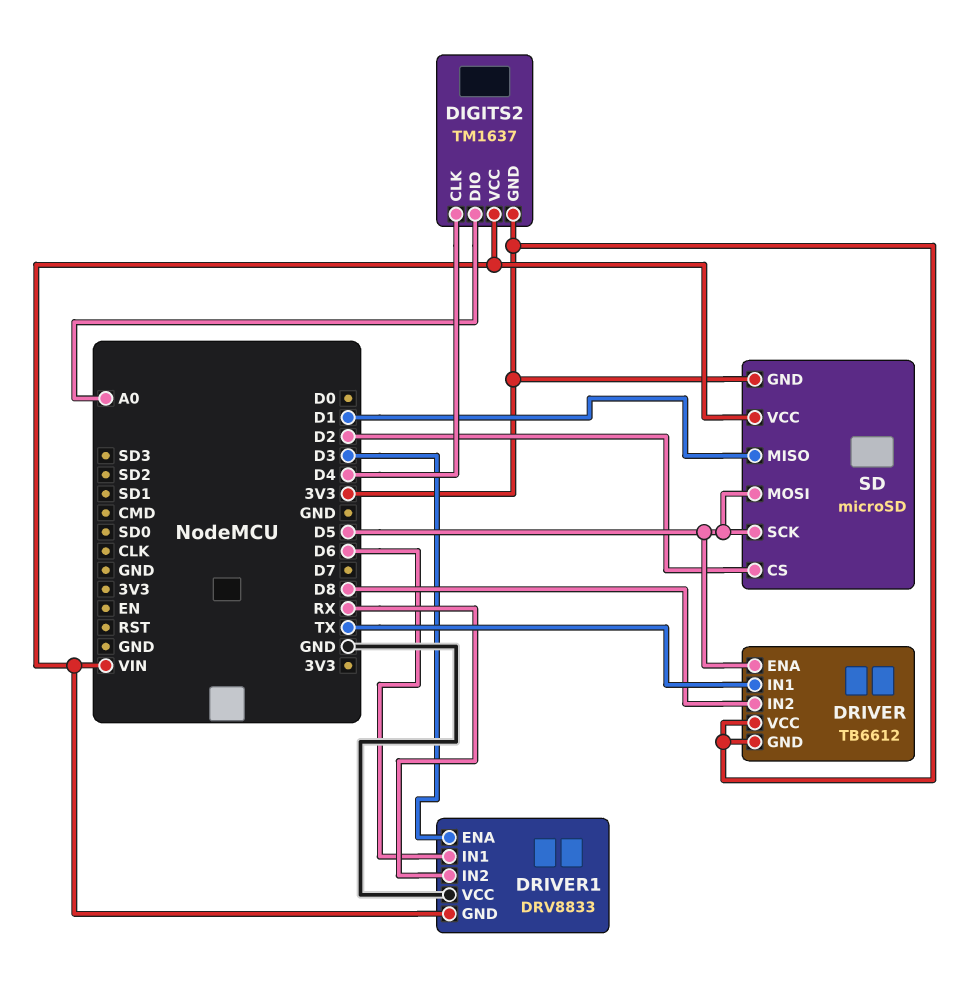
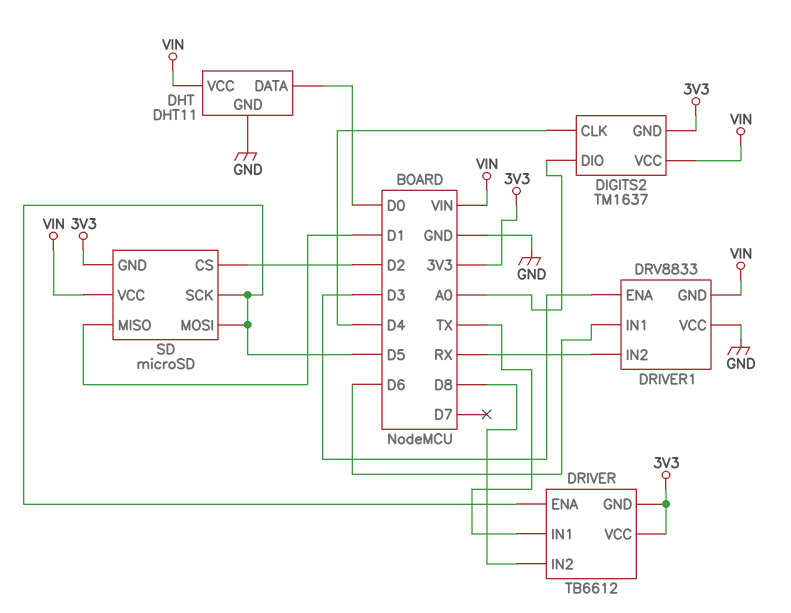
DHT: none -> DHT11
DHT pin DATA: none -> D0
DHT pin GND: none -> GND
DHT pin VCC: none -> VIN

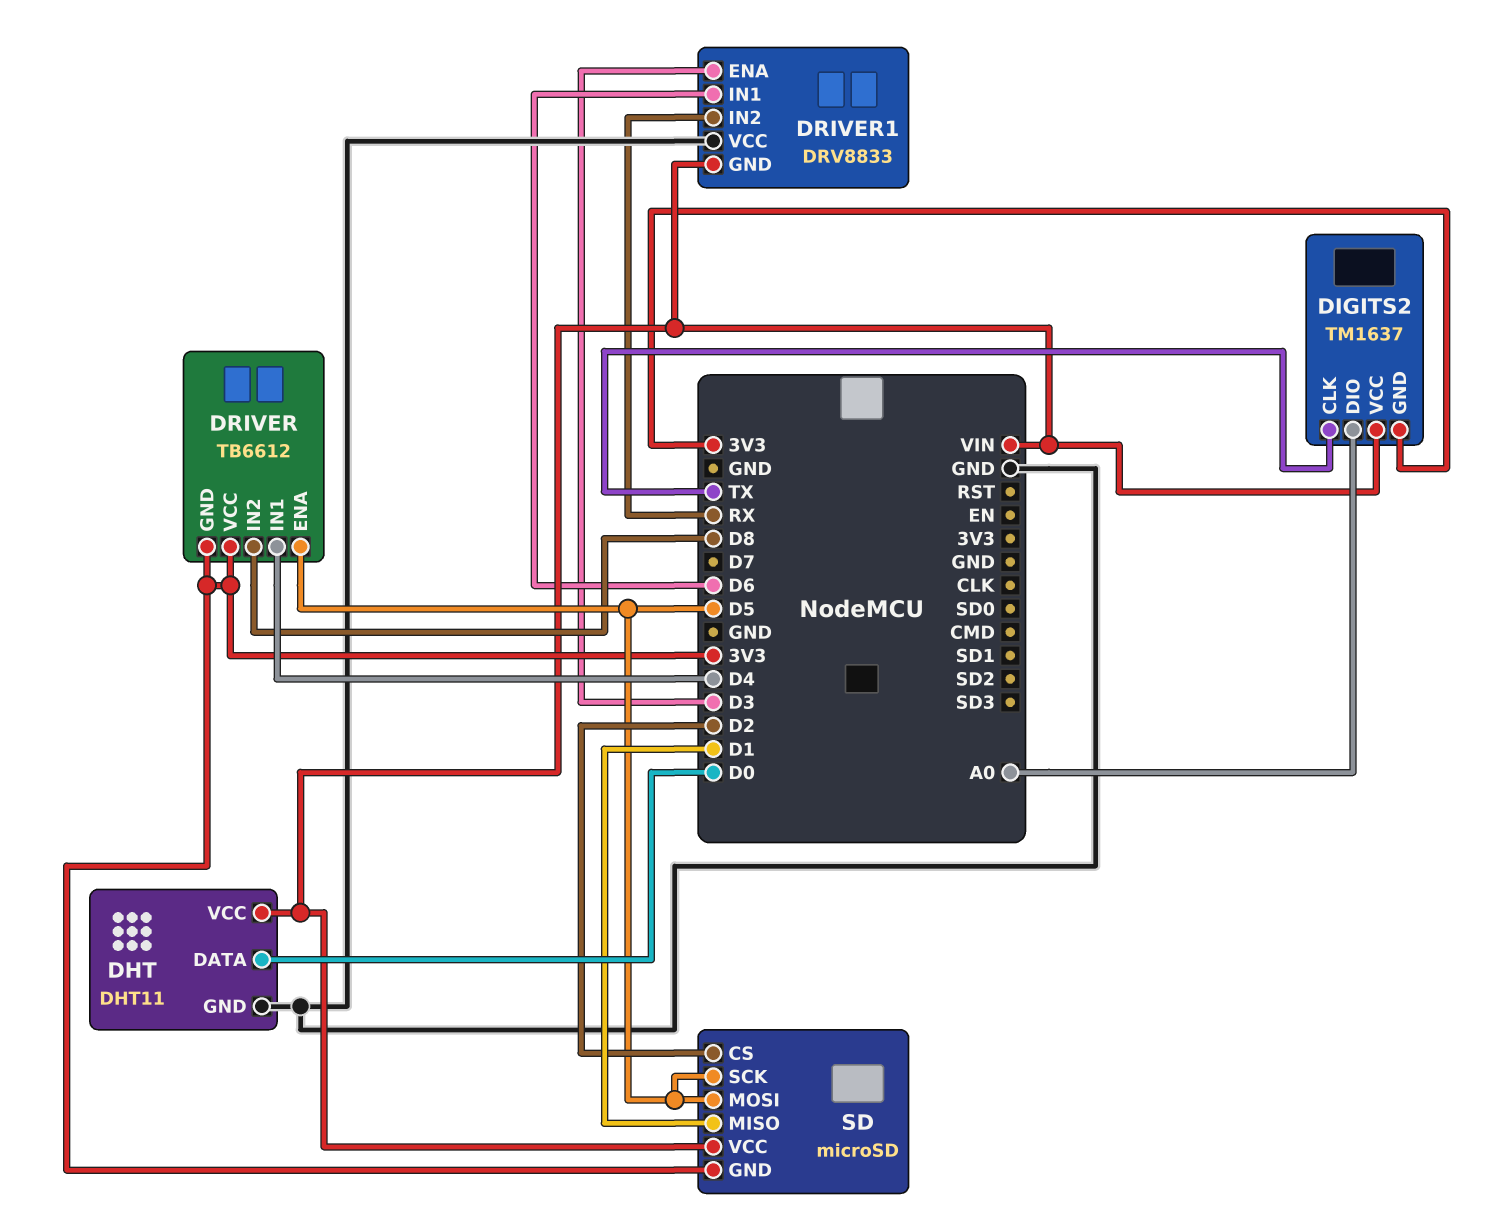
DIGITS2 pin CLK: D4 -> TX
DRIVER pin IN1: TX -> D4

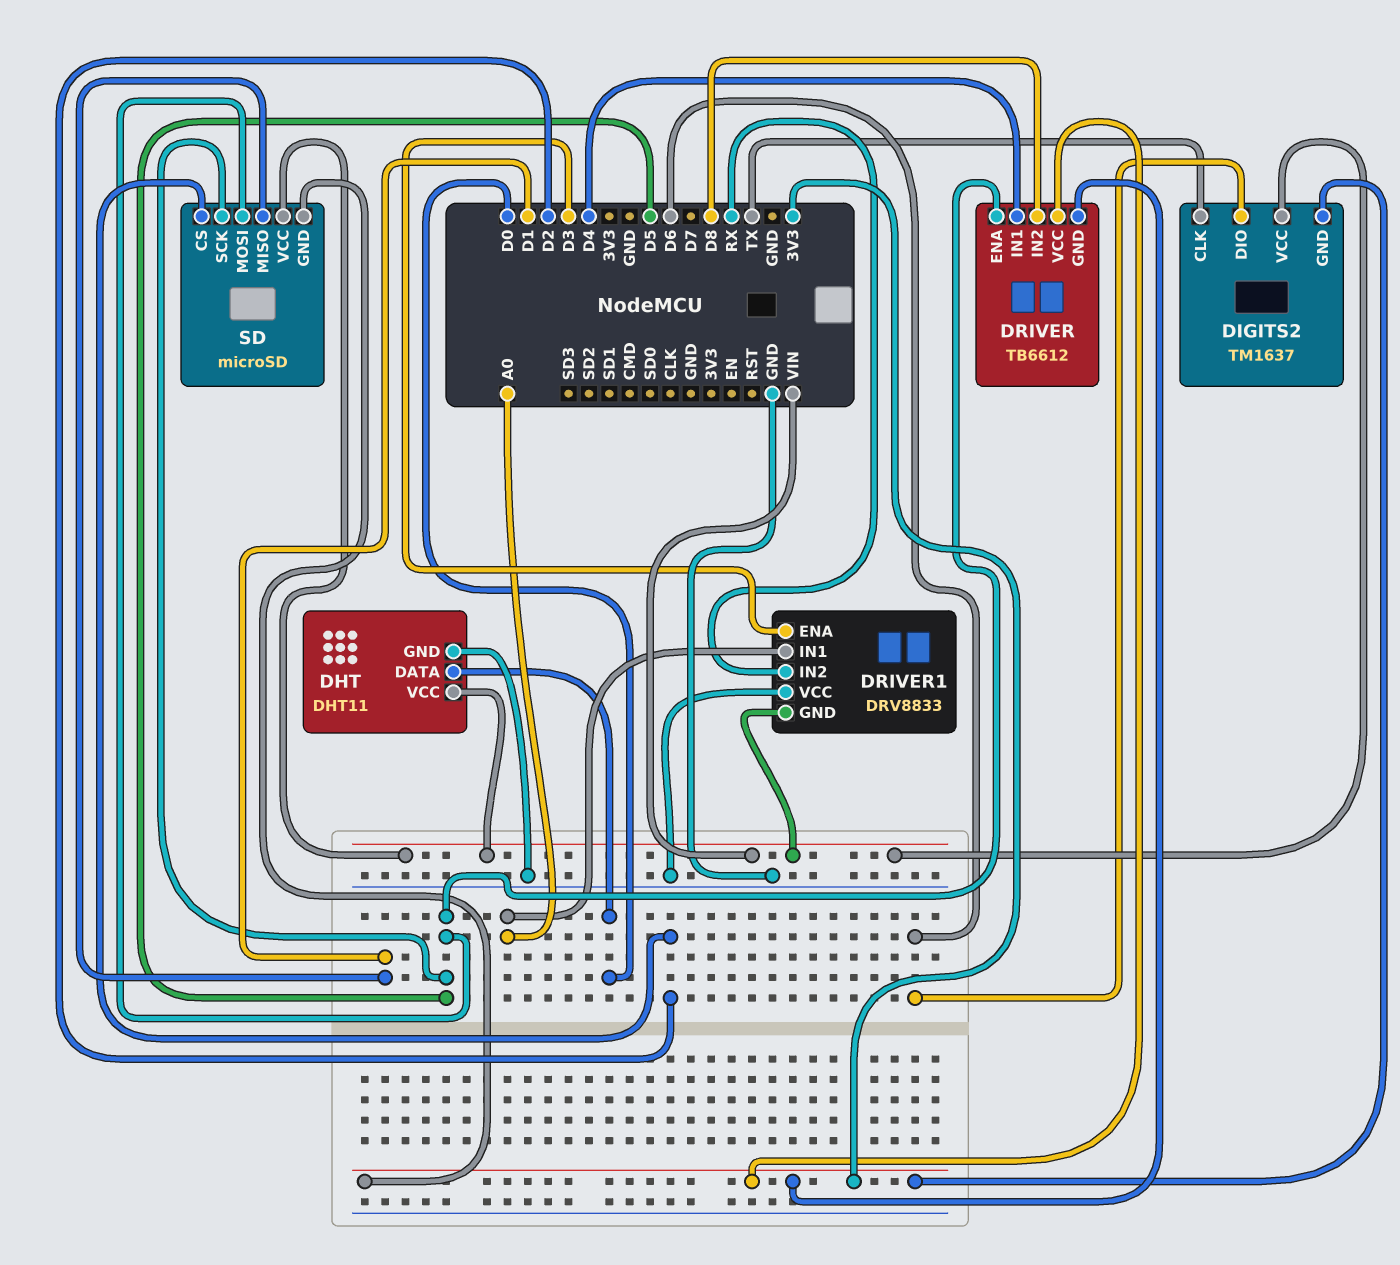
DIGITS2 pin DIO: A0 -> D6
DRIVER1 pin IN1: D6 -> A0

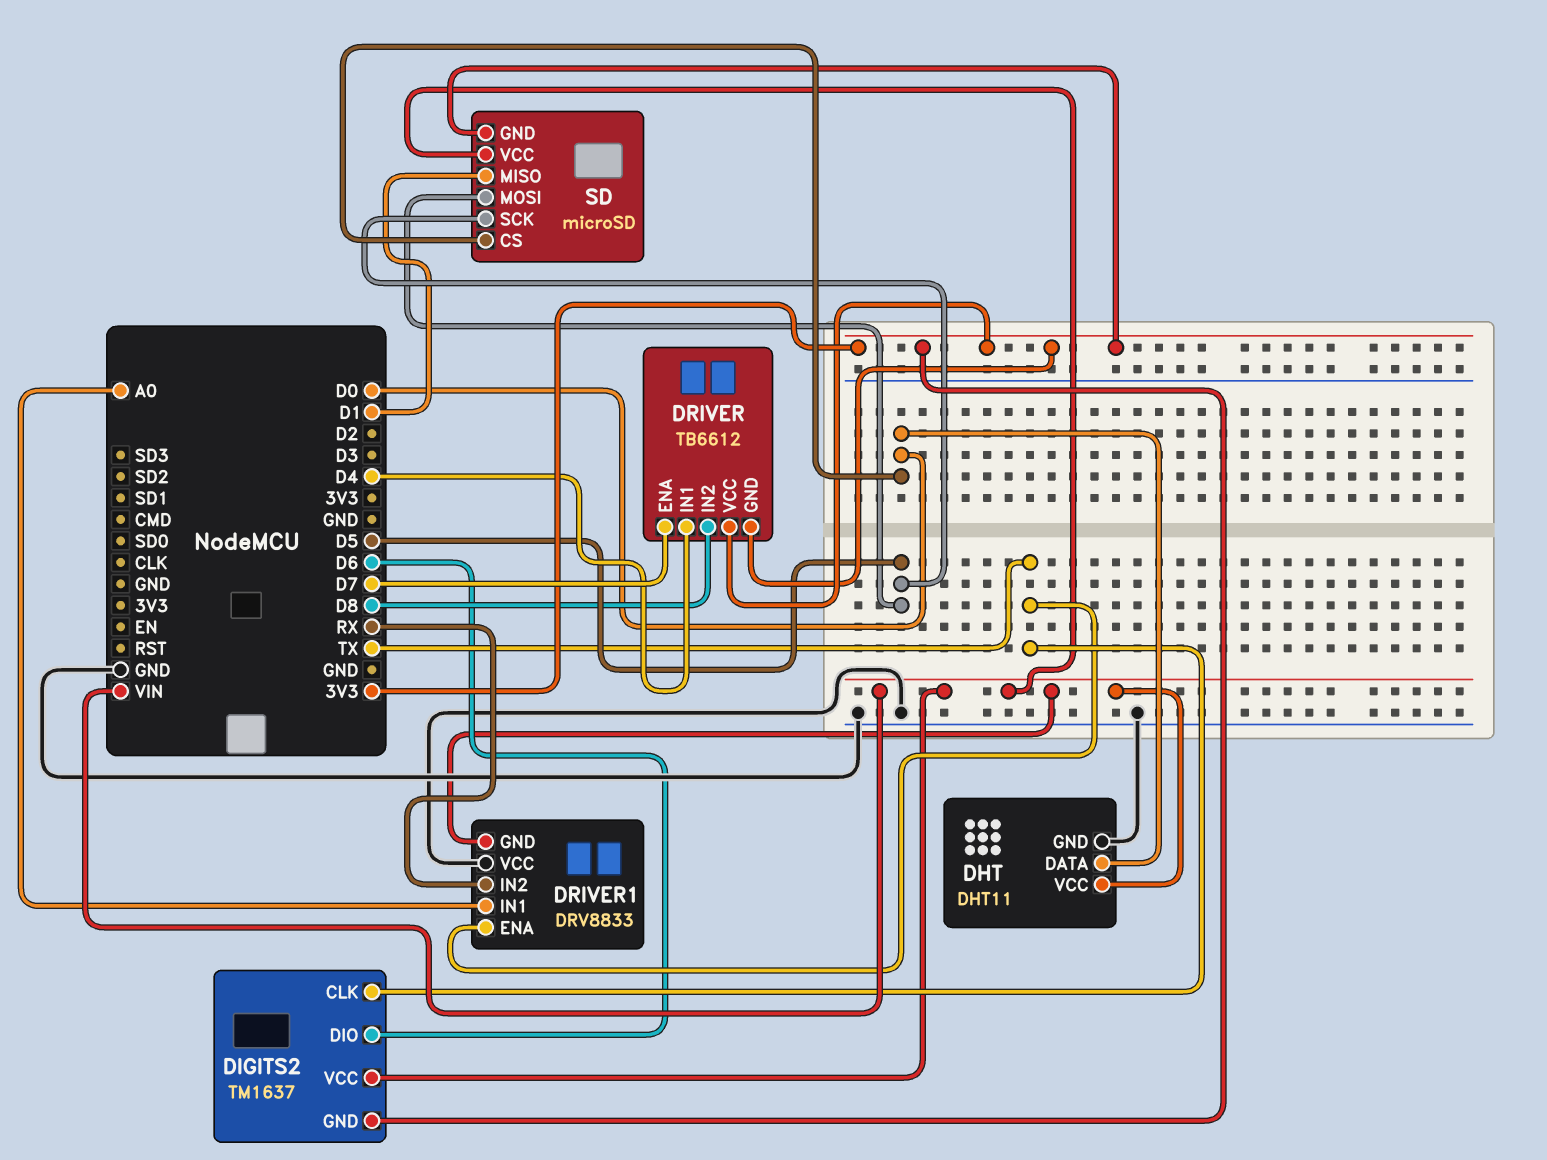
DRIVER pin ENA: D5 -> D7
DRIVER1 pin ENA: D3 -> TX
SD pin CS: D2 -> D0

